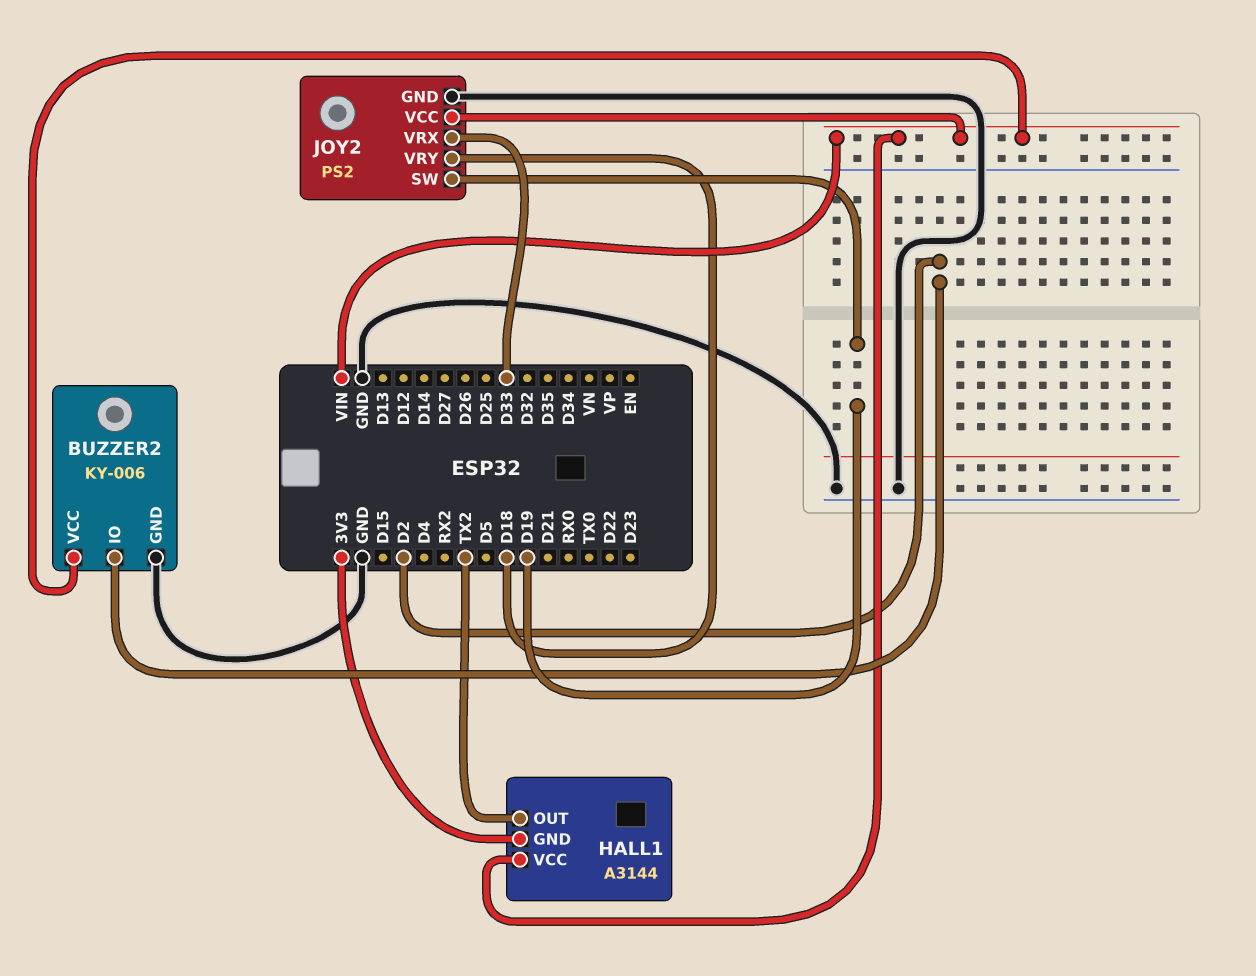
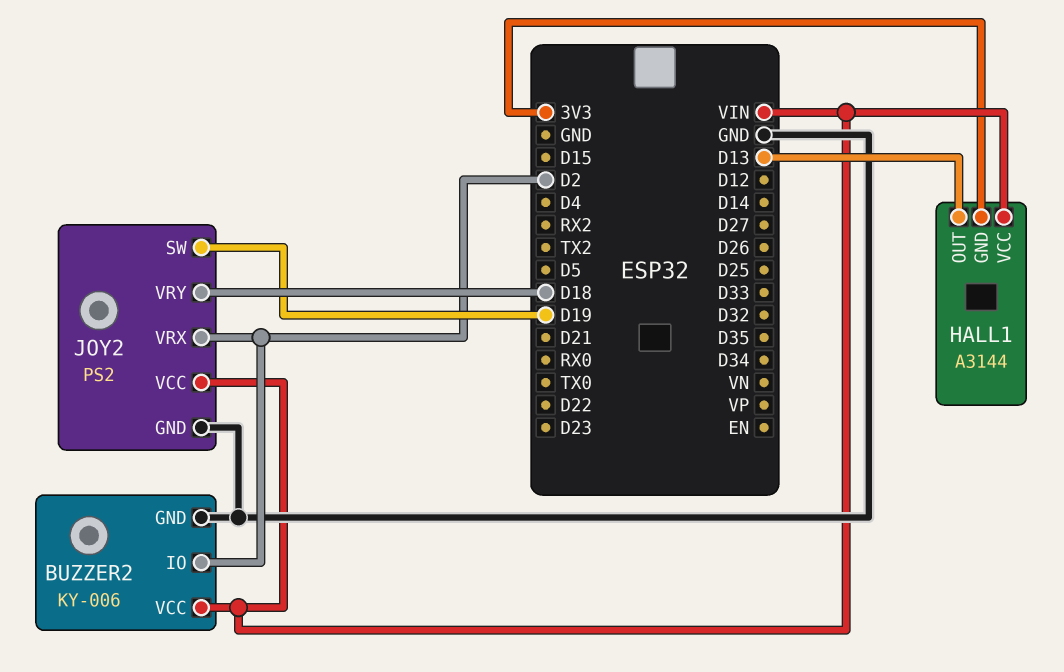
HALL1 pin OUT: TX2 -> D13
JOY2 pin VRX: D33 -> D2

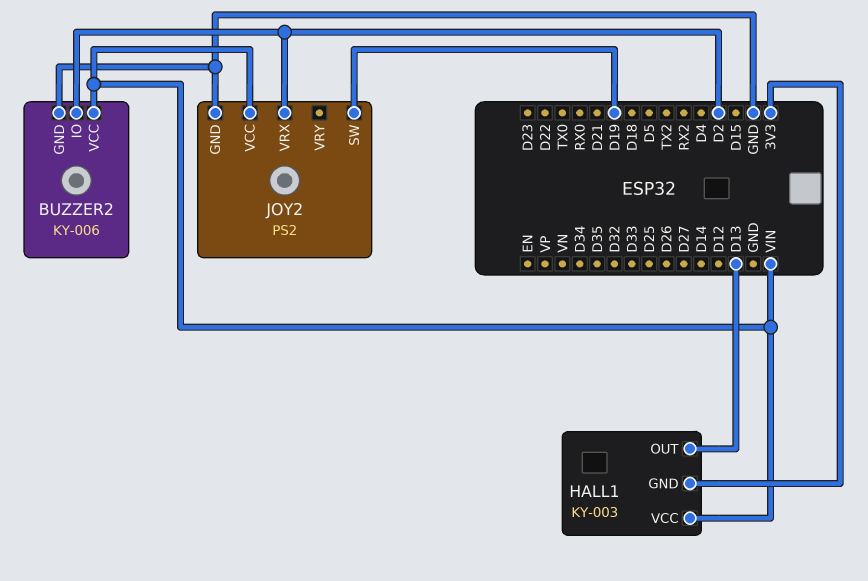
HALL1: A3144 -> KY-003
JOY2 pin VRY: D18 -> none

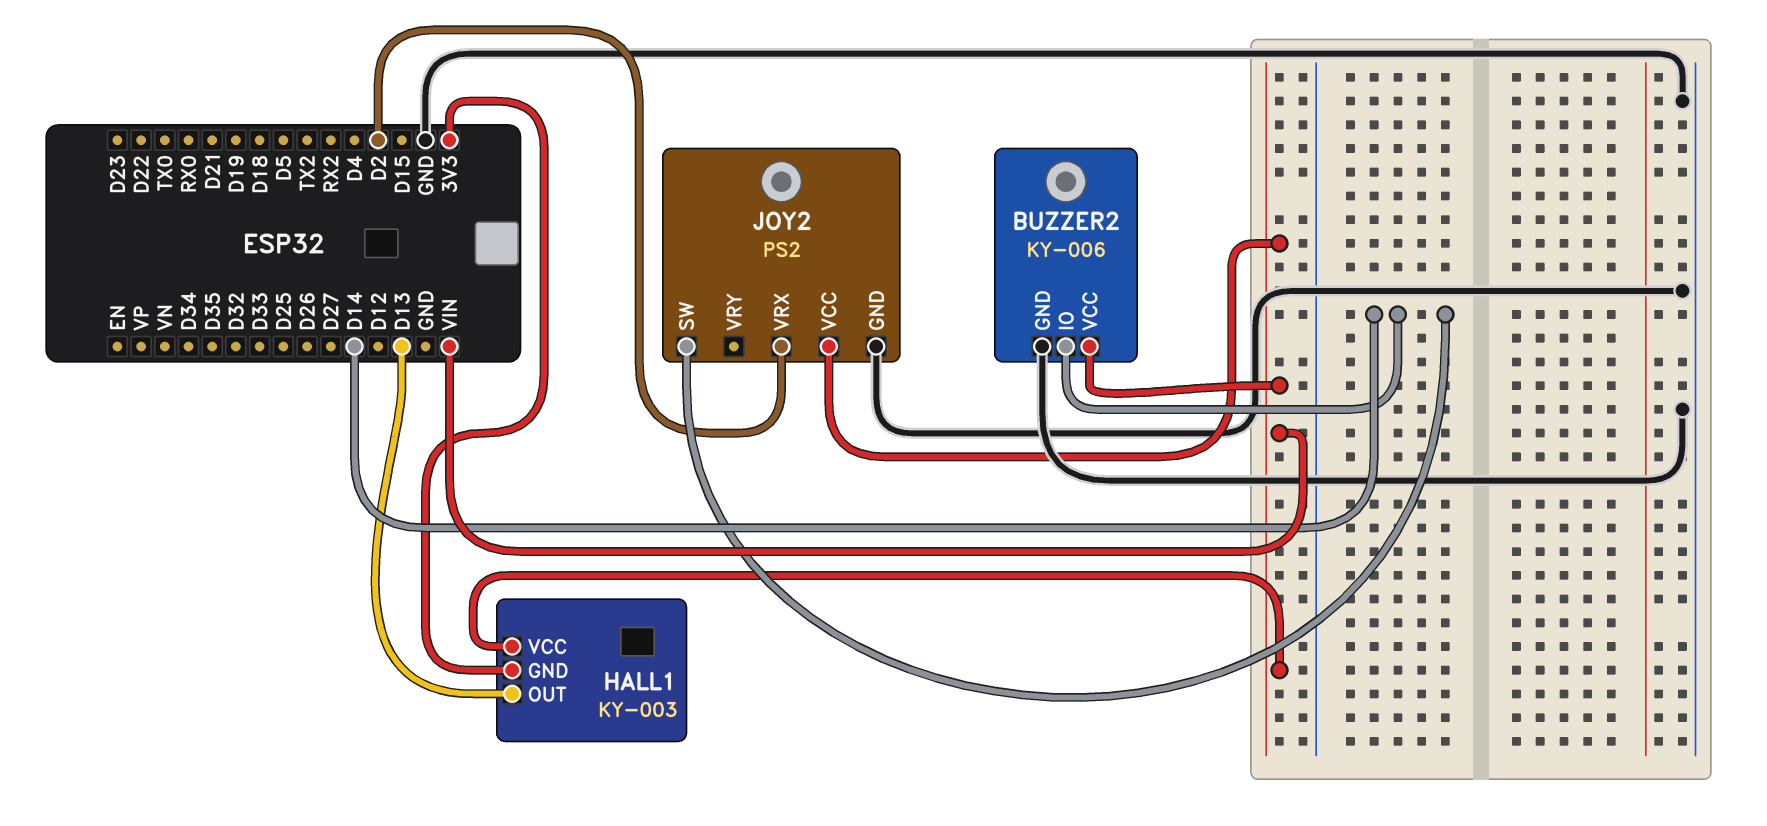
BUZZER2 pin IO: D2 -> D14
JOY2 pin SW: D19 -> D14

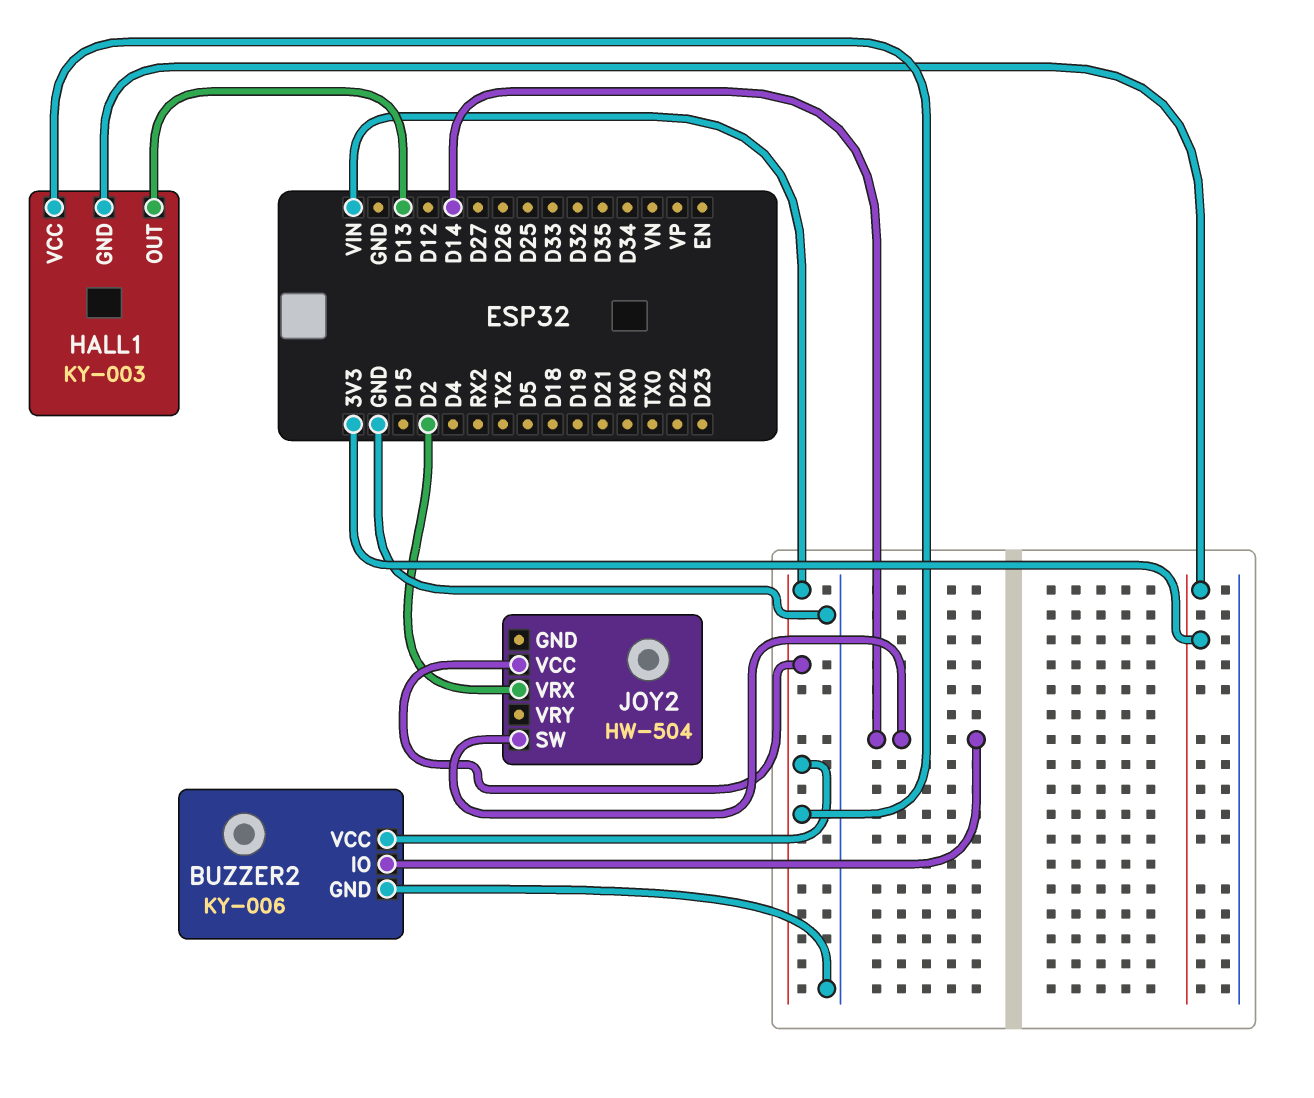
JOY2: PS2 -> HW-504
JOY2 pin GND: GND -> none

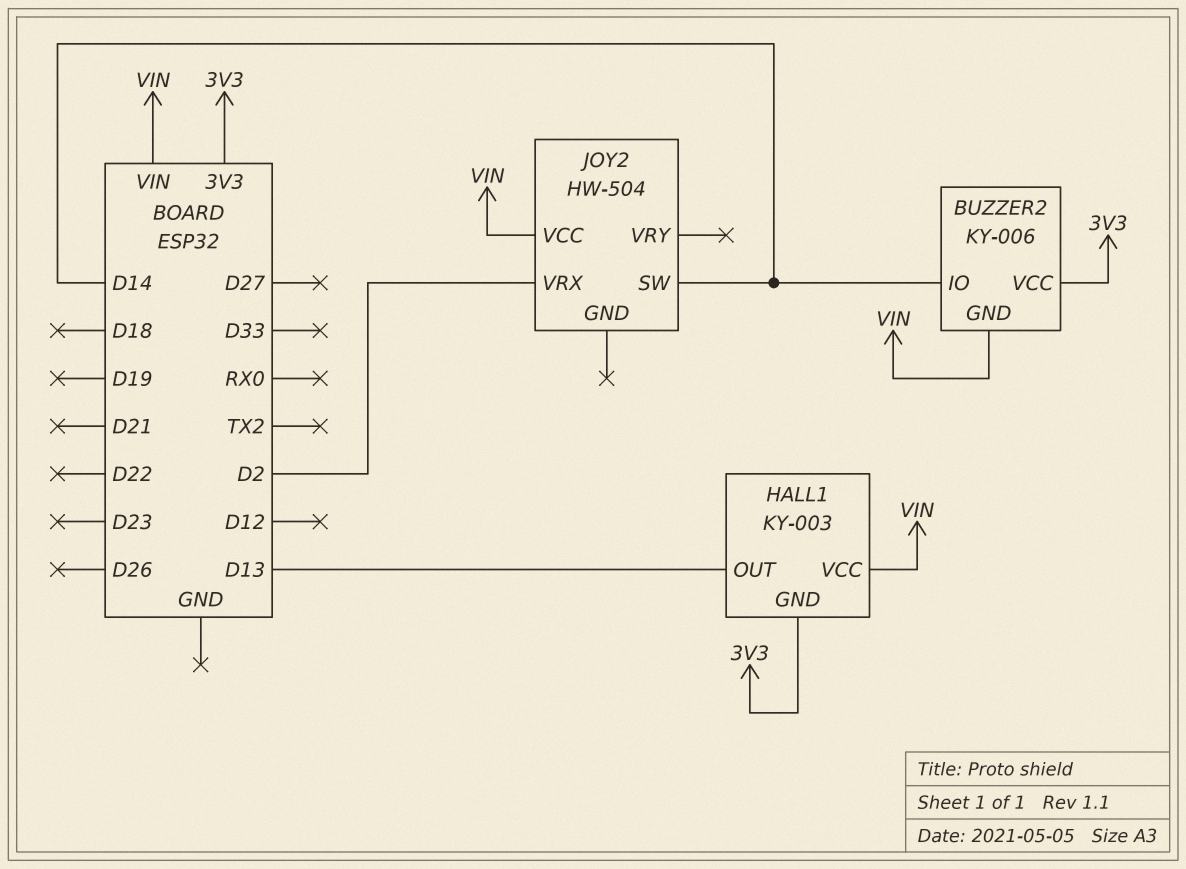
BUZZER2 pin GND: GND -> VIN
BUZZER2 pin VCC: VIN -> 3V3

